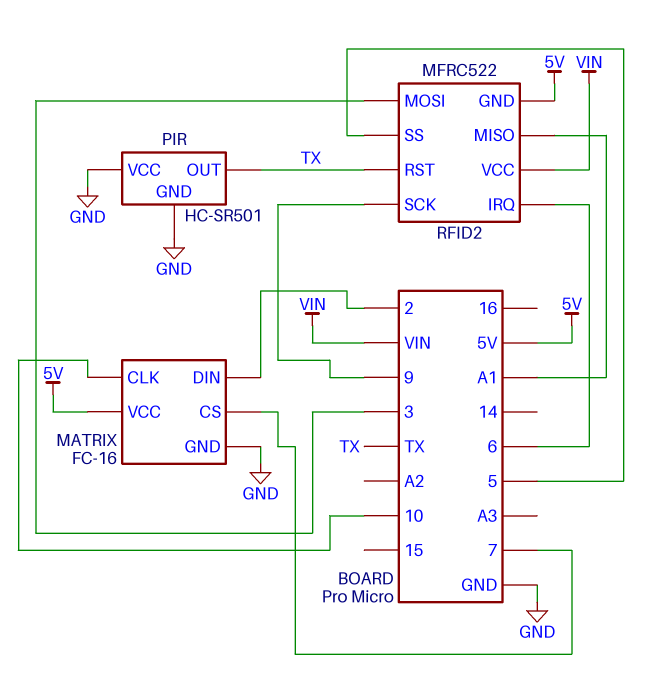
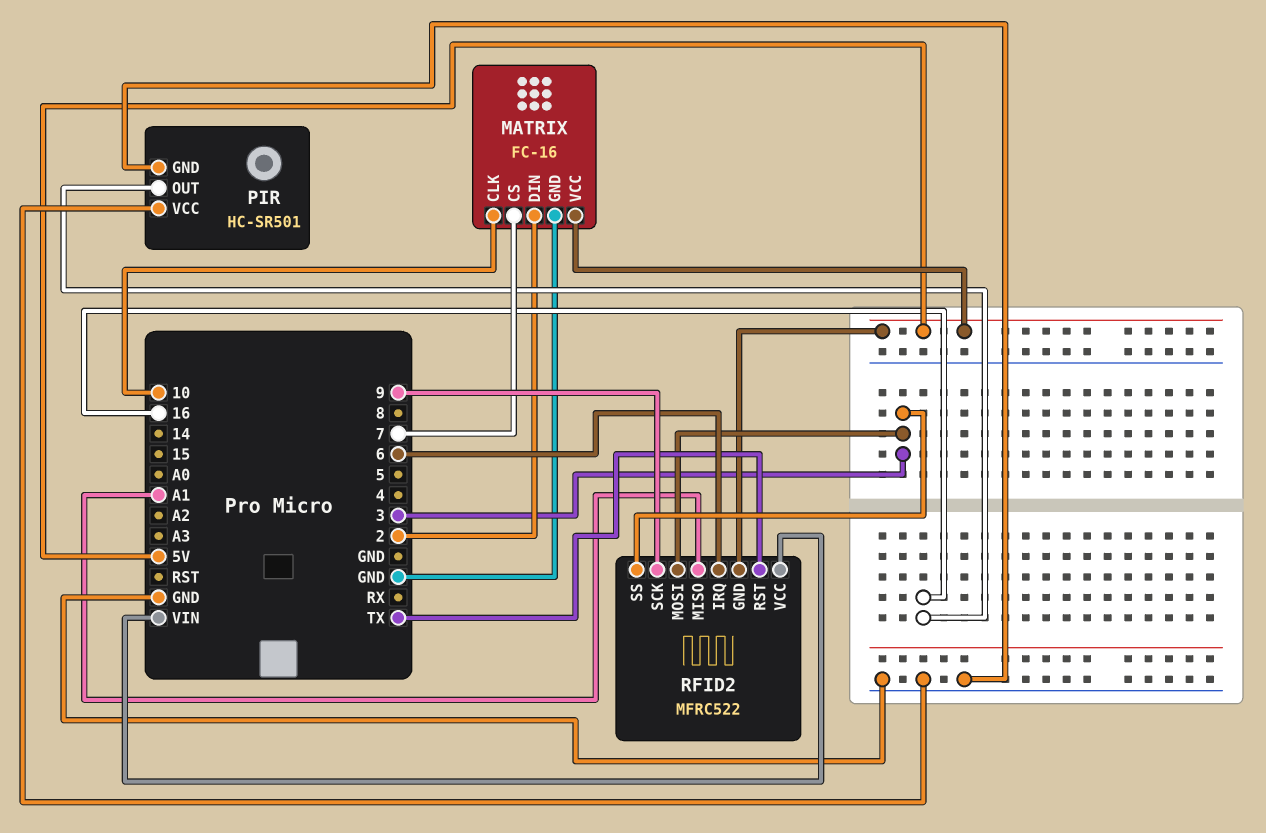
PIR pin OUT: TX -> 16
RFID2 pin SS: 5 -> 3

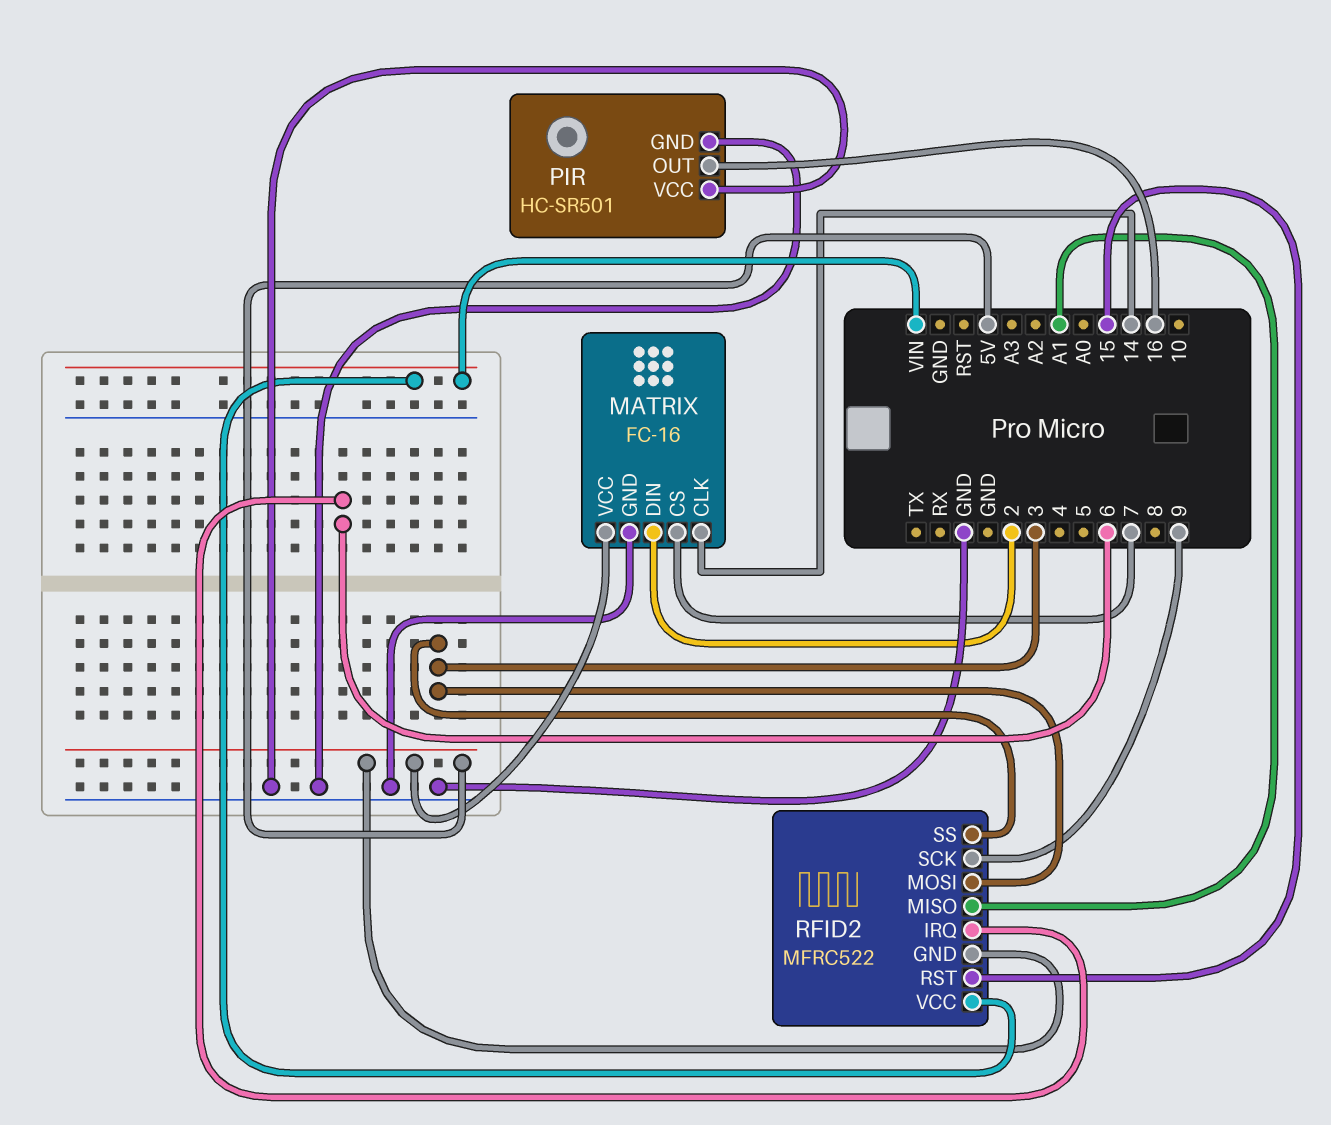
MATRIX pin CLK: 10 -> 14
RFID2 pin RST: TX -> 15

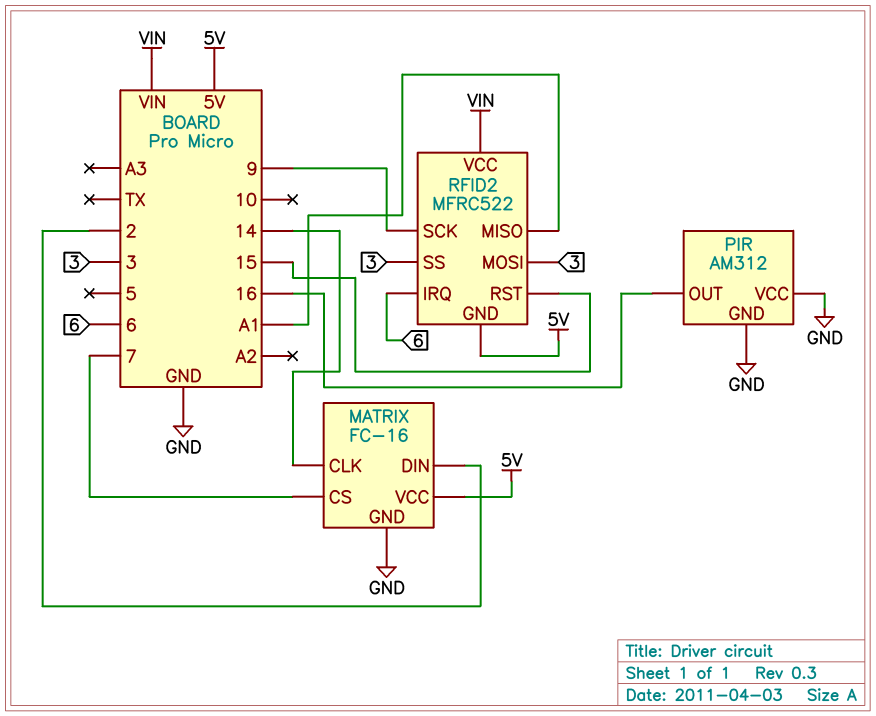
PIR: HC-SR501 -> AM312

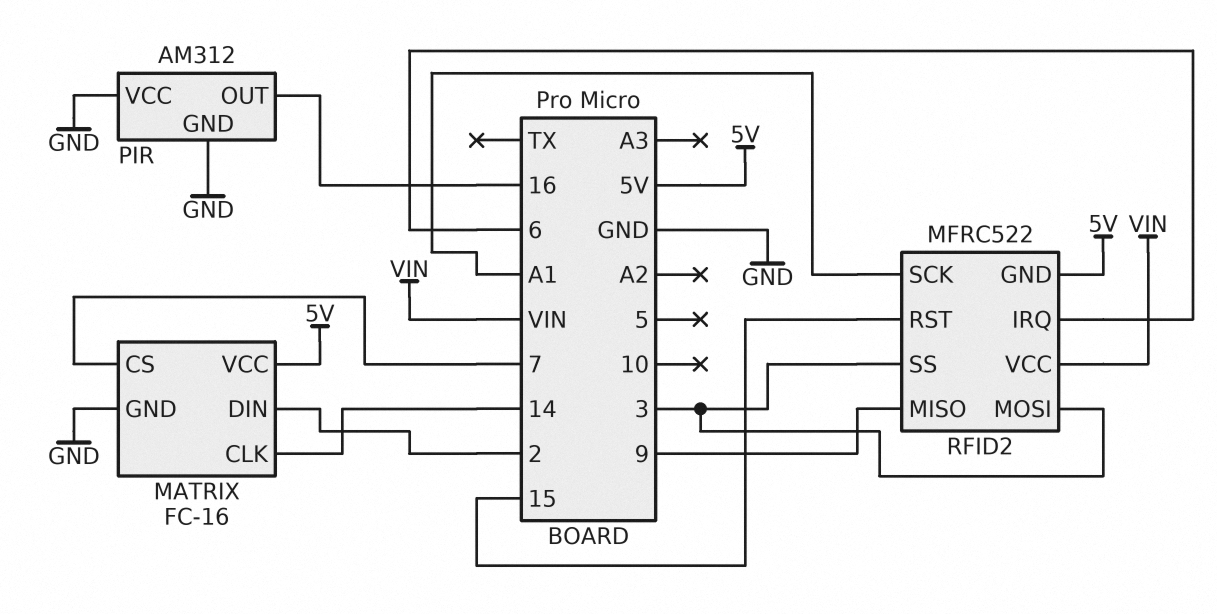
RFID2 pin MISO: A1 -> 9
RFID2 pin SCK: 9 -> A1

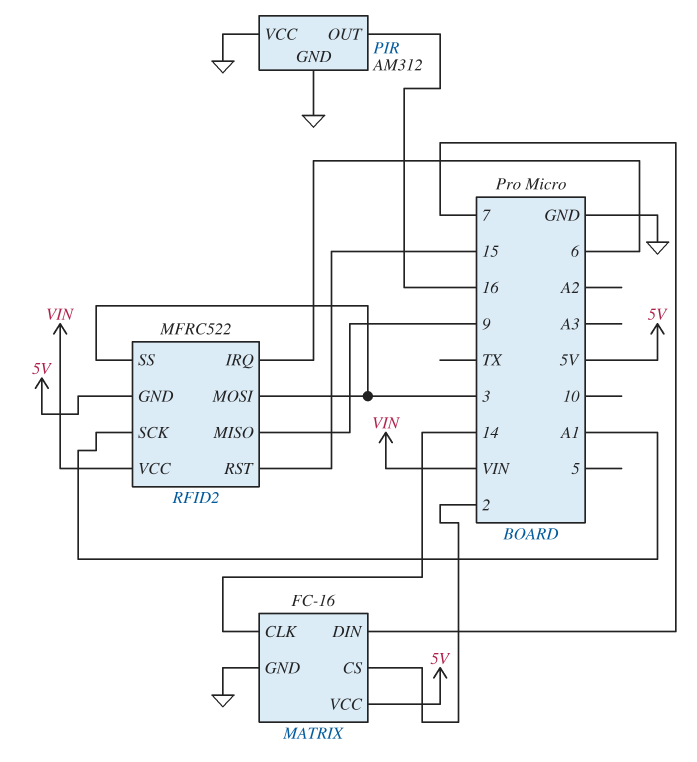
MATRIX pin CS: 7 -> 2
MATRIX pin DIN: 2 -> 7

